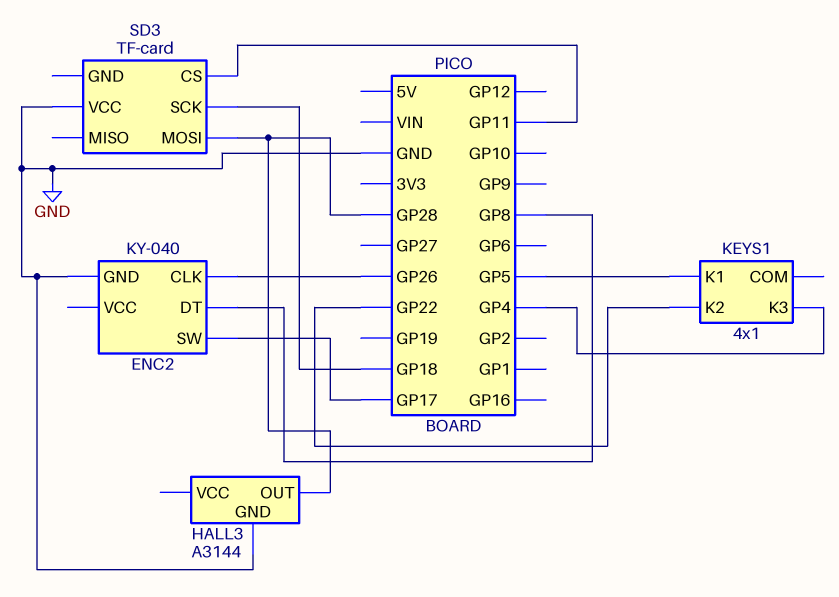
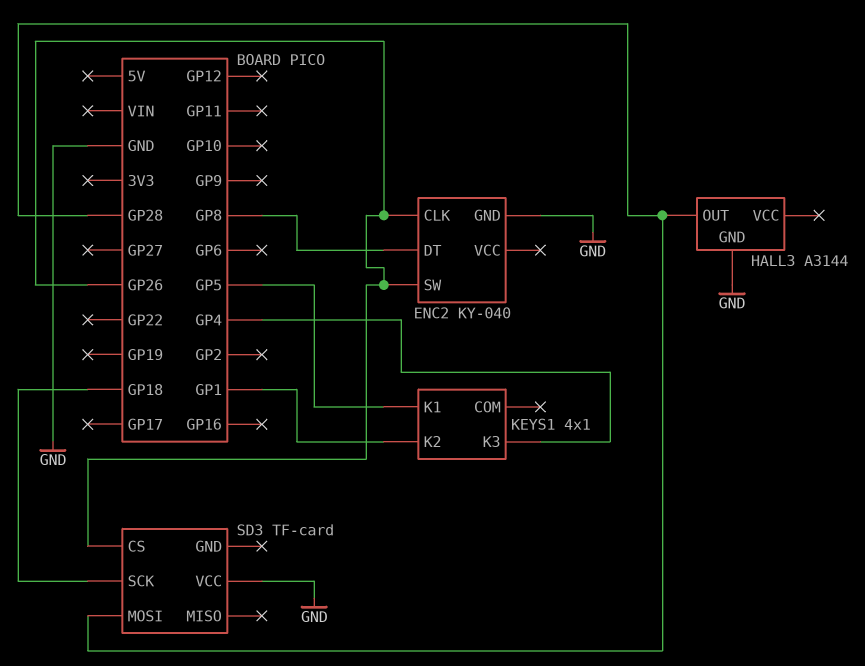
ENC2 pin SW: GP17 -> GP26
KEYS1 pin K2: GP22 -> GP1
SD3 pin CS: GP11 -> GP26

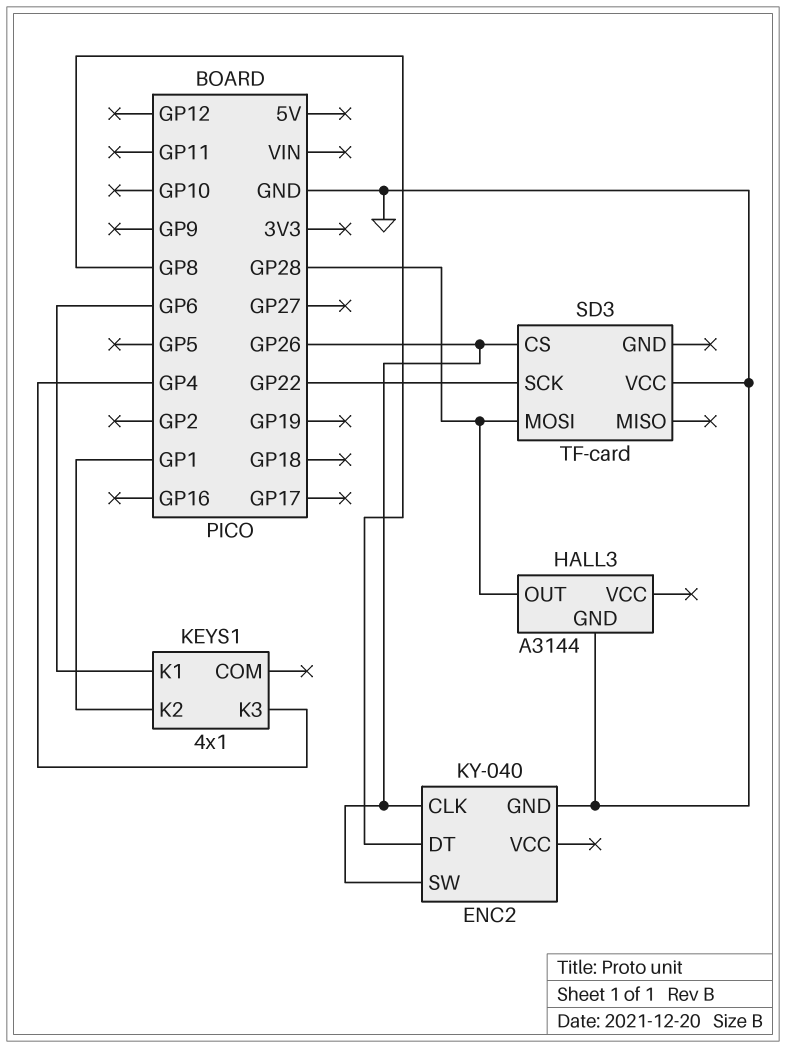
KEYS1 pin K1: GP5 -> GP6
SD3 pin SCK: GP18 -> GP22

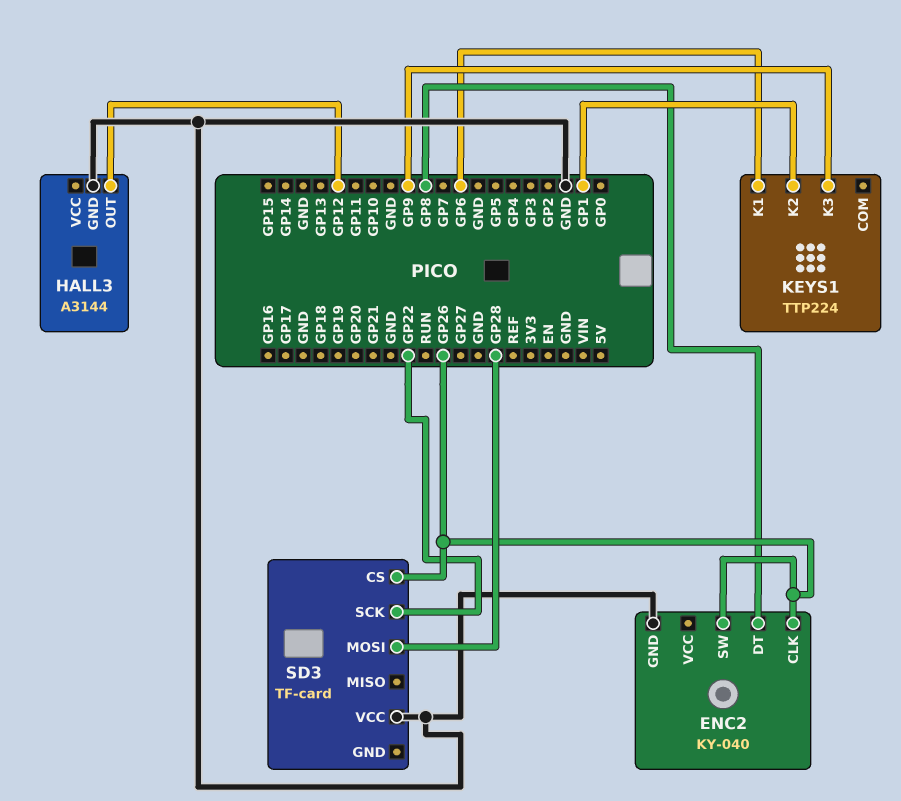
HALL3 pin OUT: GP28 -> GP12
KEYS1: 4x1 -> TTP224
KEYS1 pin K3: GP4 -> GP9

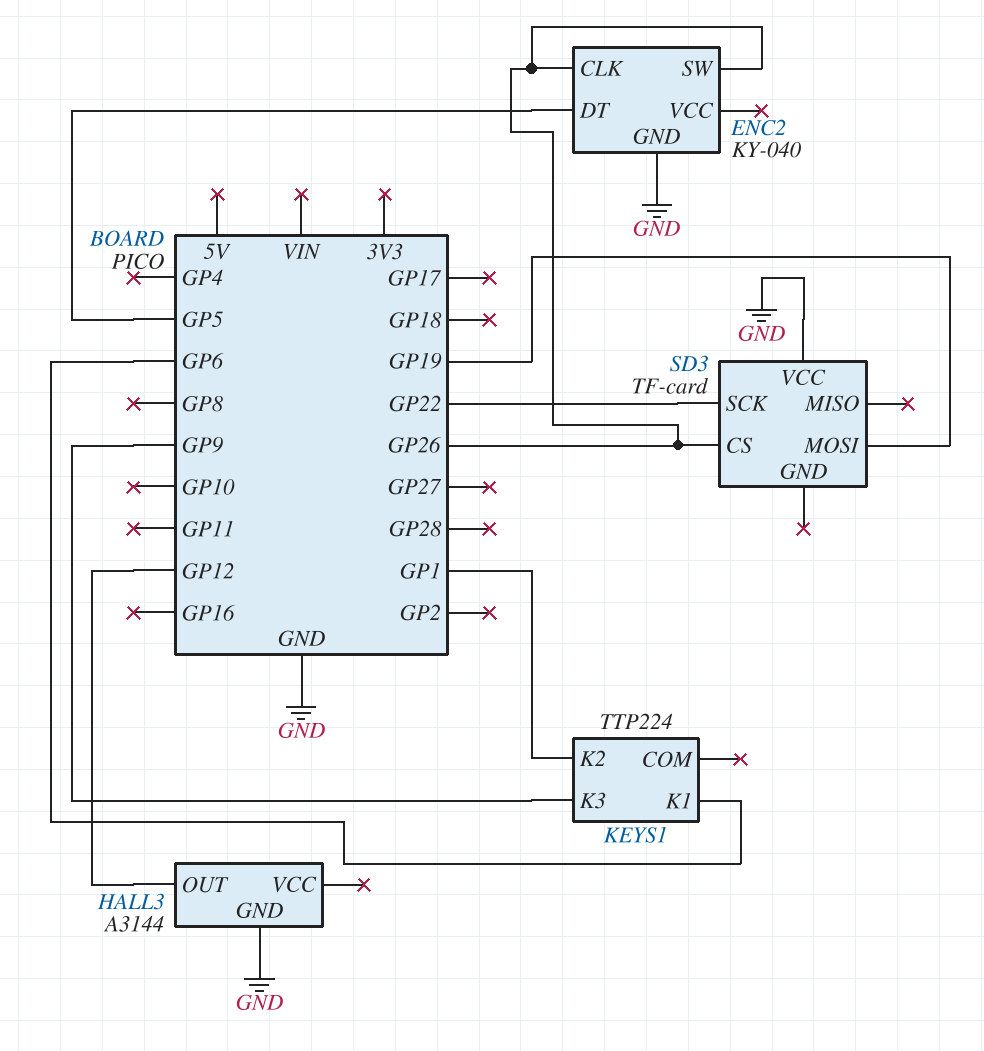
ENC2 pin DT: GP8 -> GP5
SD3 pin MOSI: GP28 -> GP19

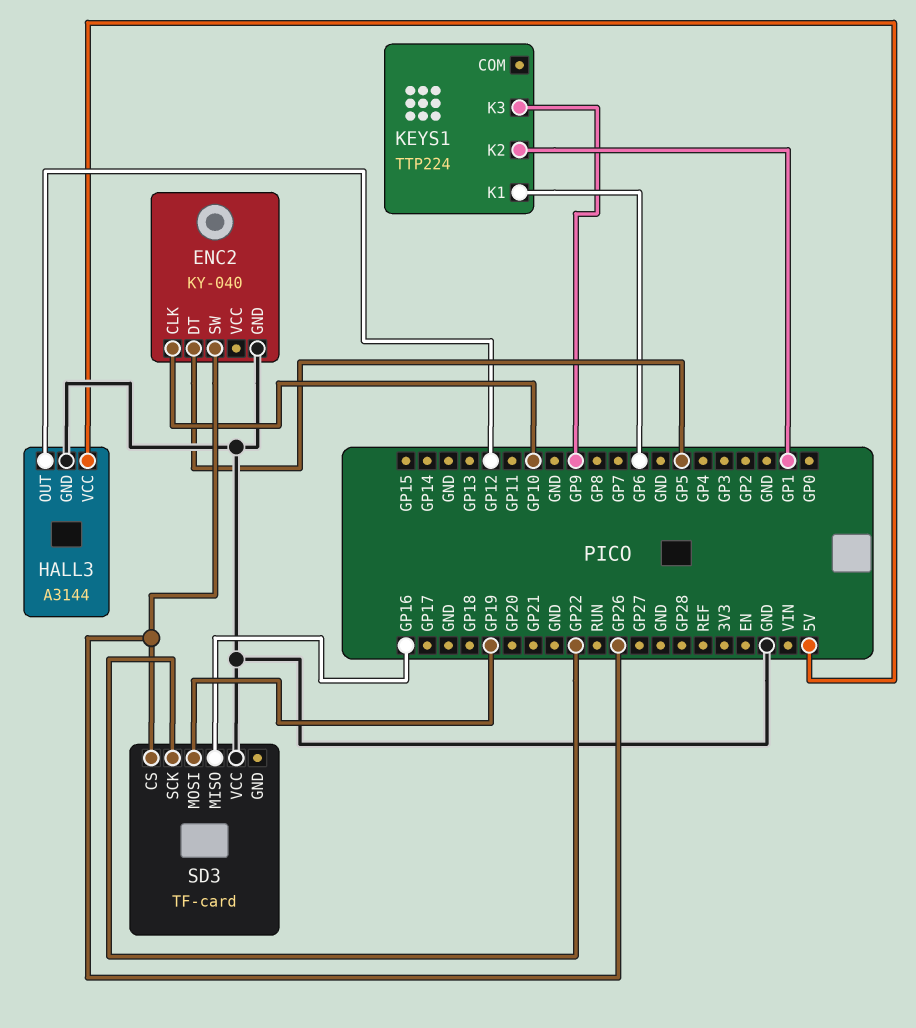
ENC2 pin CLK: GP26 -> GP10
HALL3 pin VCC: none -> 5V
SD3 pin MISO: none -> GP16

